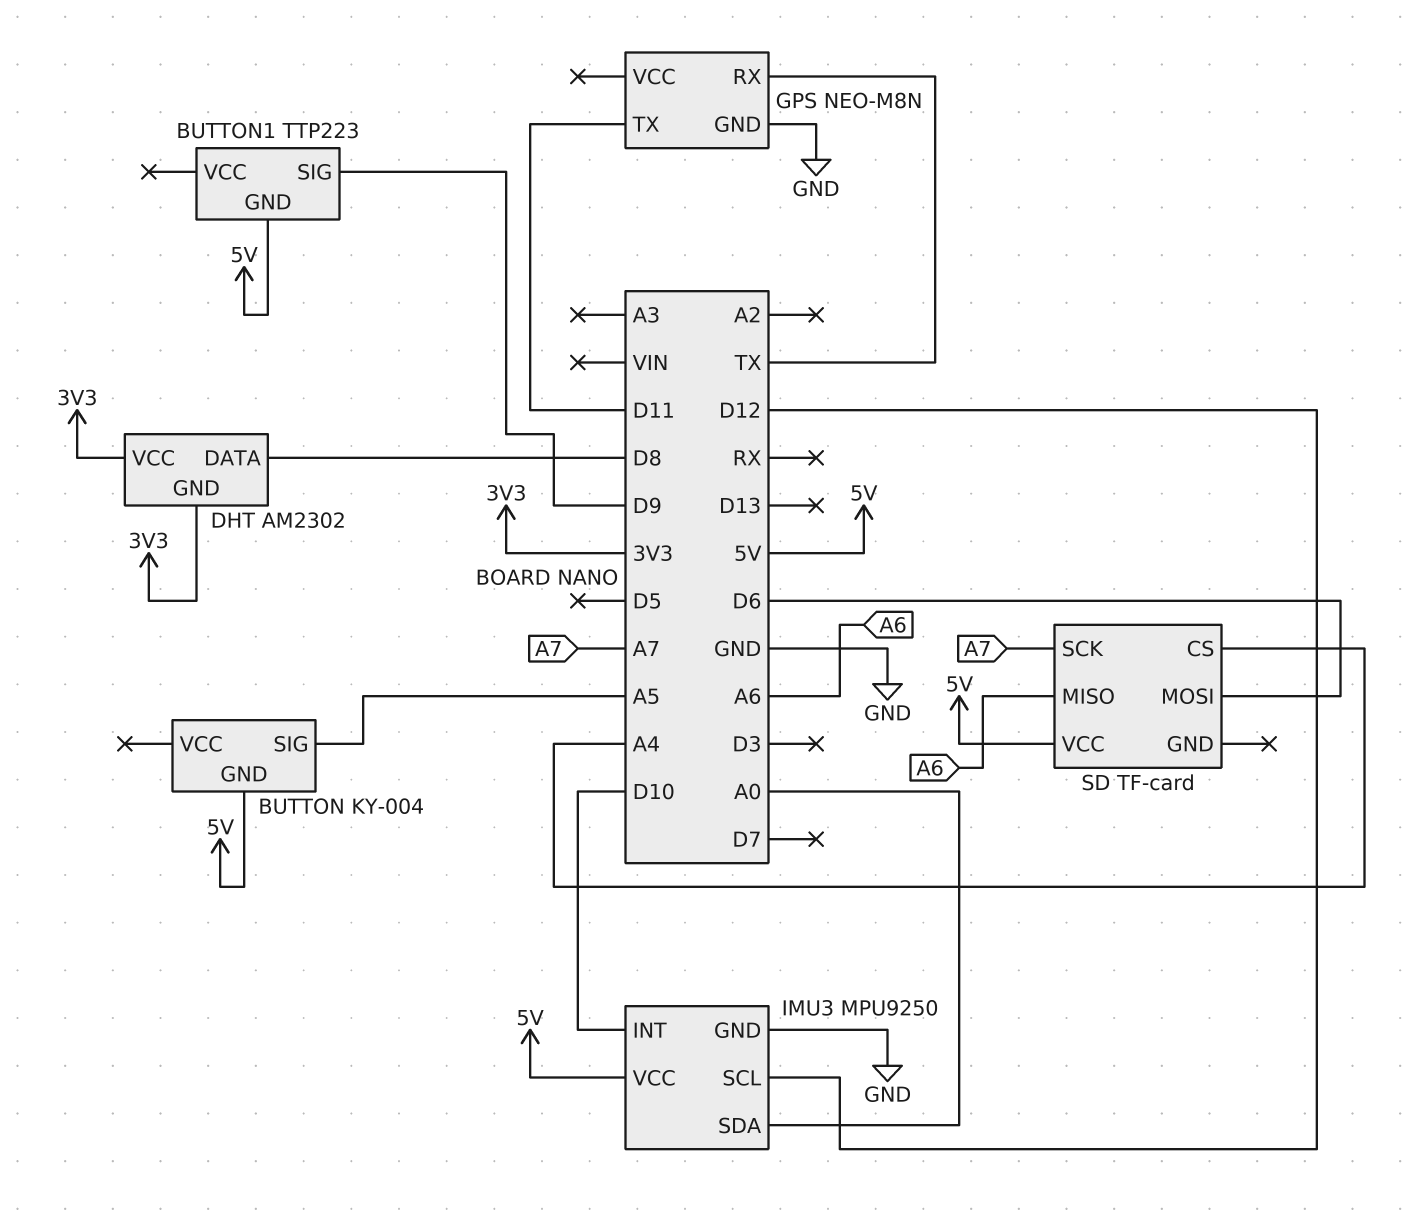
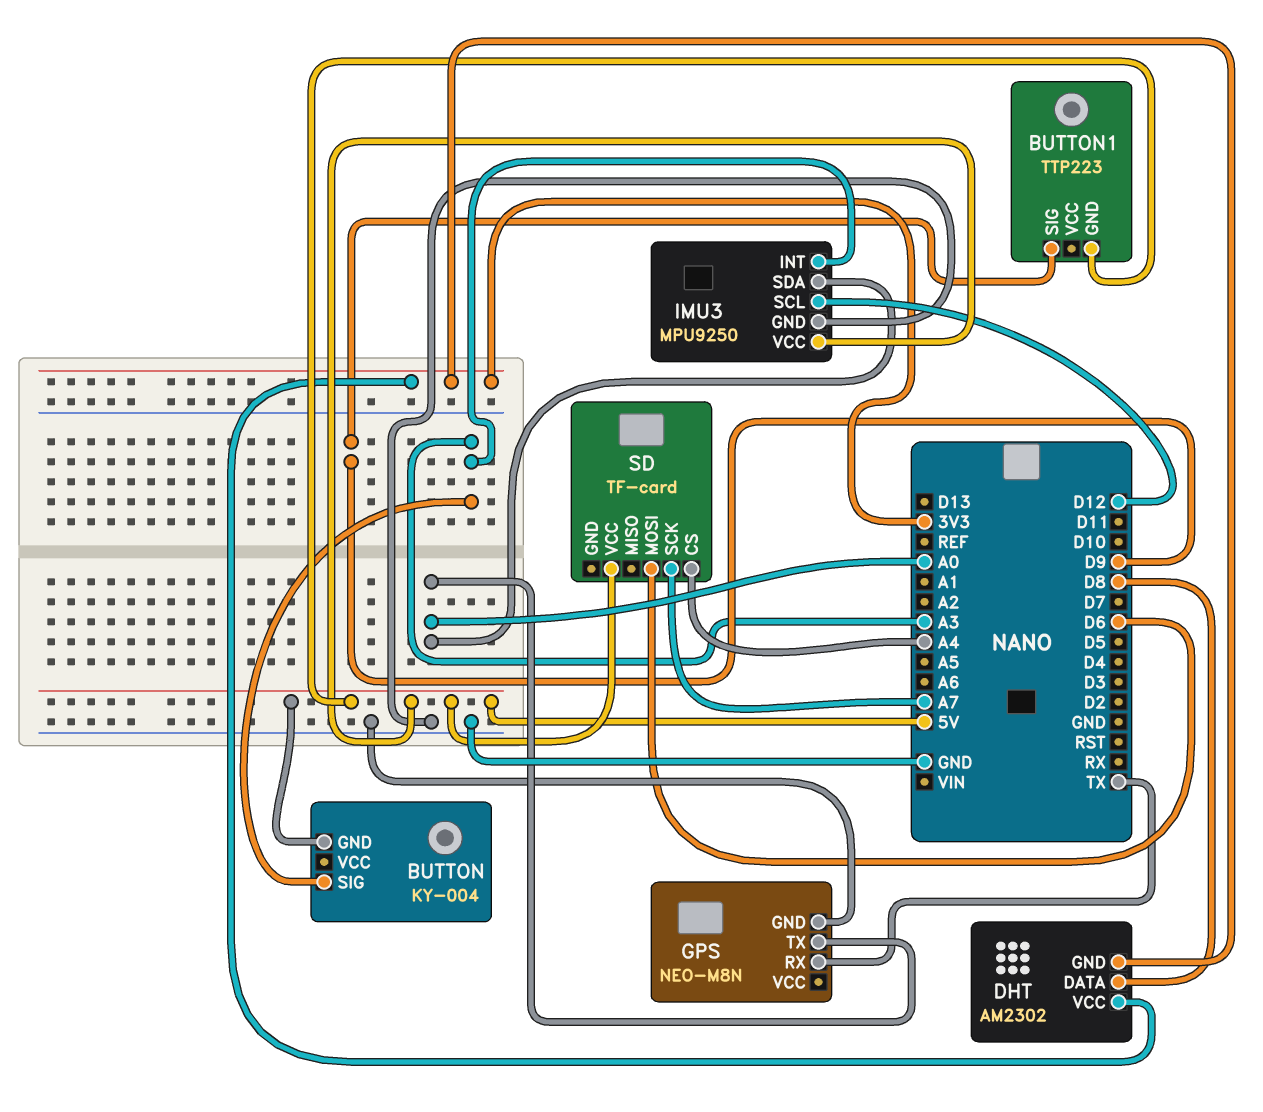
BUTTON pin SIG: A5 -> A3
GPS pin TX: D11 -> A0
IMU3 pin INT: D10 -> A3
SD pin MISO: A6 -> none

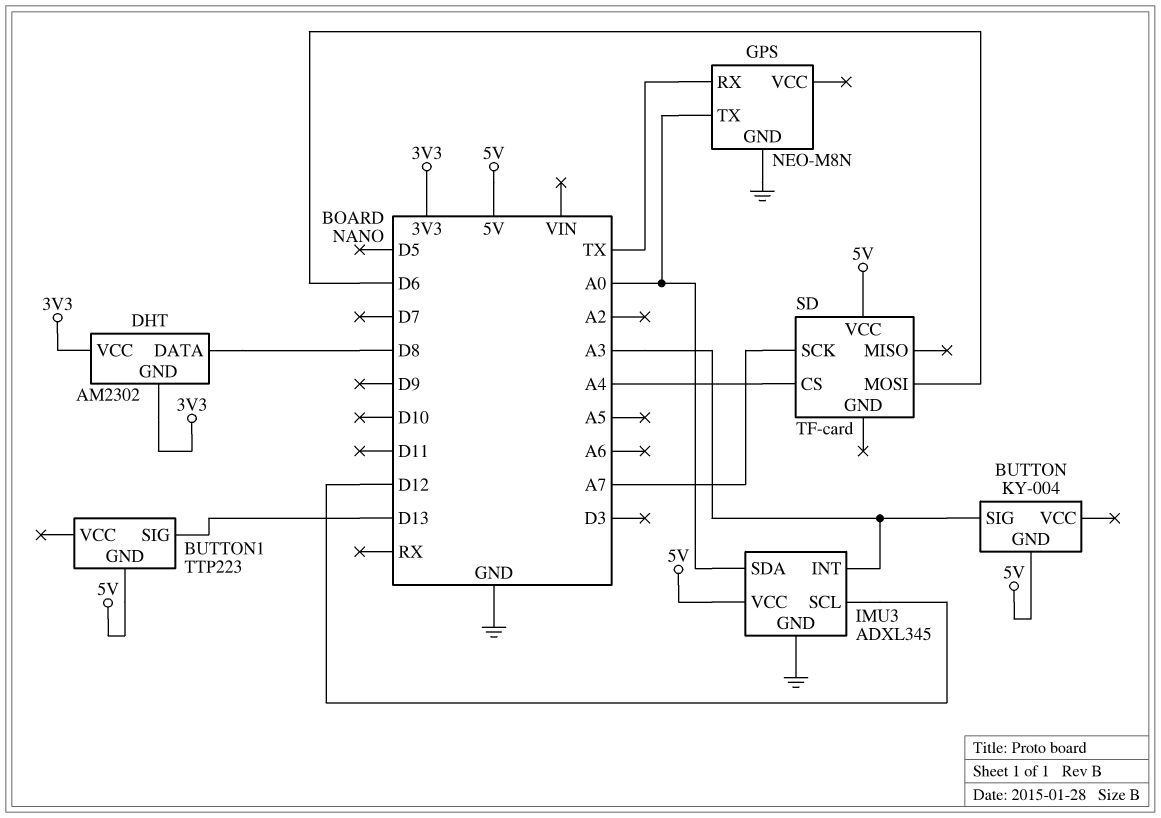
BUTTON1 pin SIG: D9 -> D13
IMU3: MPU9250 -> ADXL345

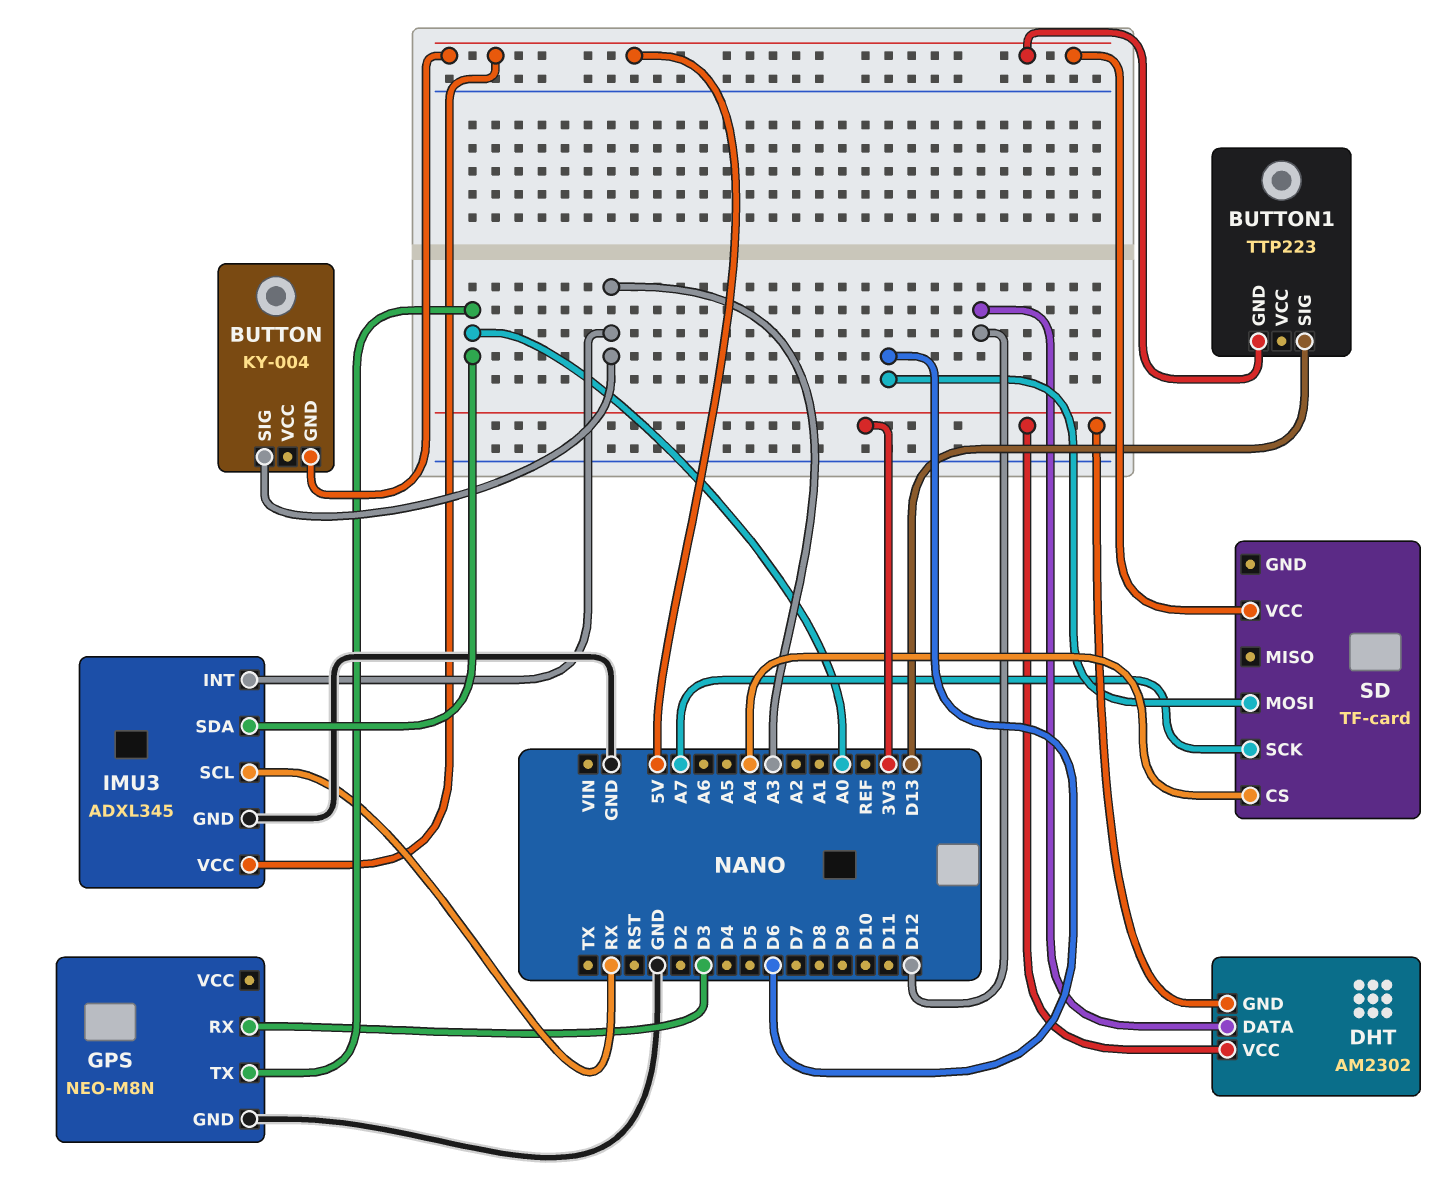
DHT pin DATA: D8 -> D12
GPS pin RX: TX -> D3
IMU3 pin SCL: D12 -> RX

